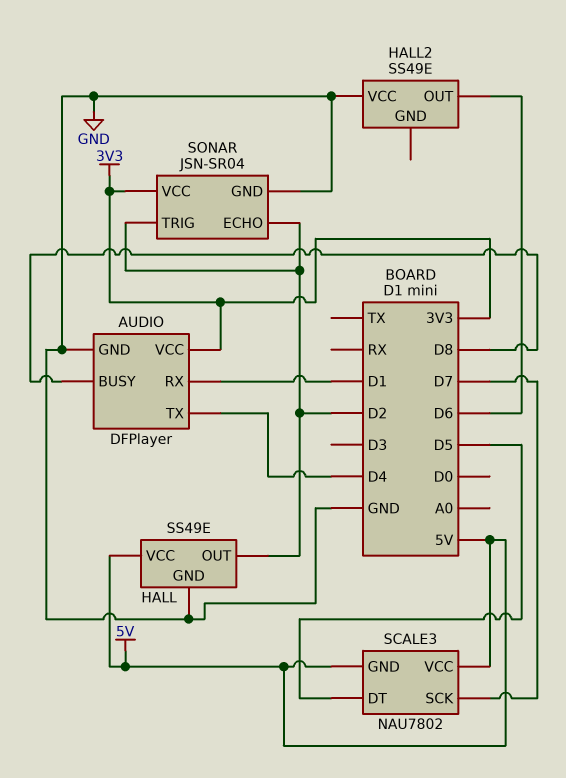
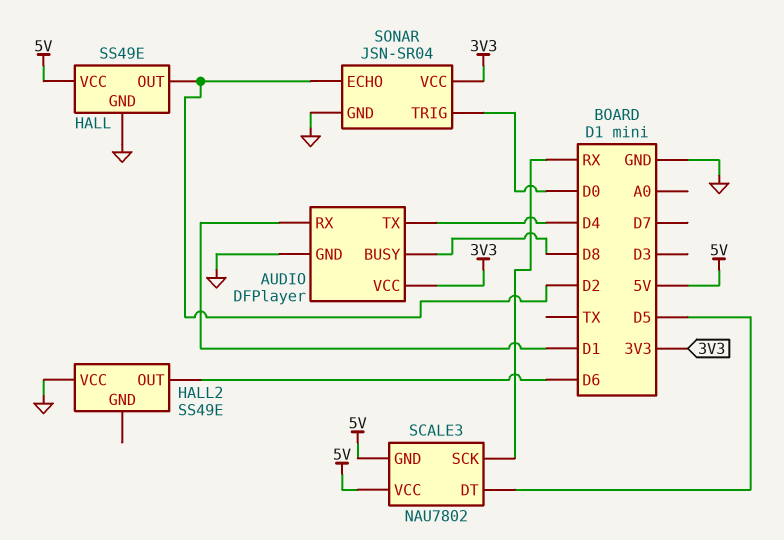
SCALE3 pin SCK: D7 -> RX
SONAR pin TRIG: D2 -> D0

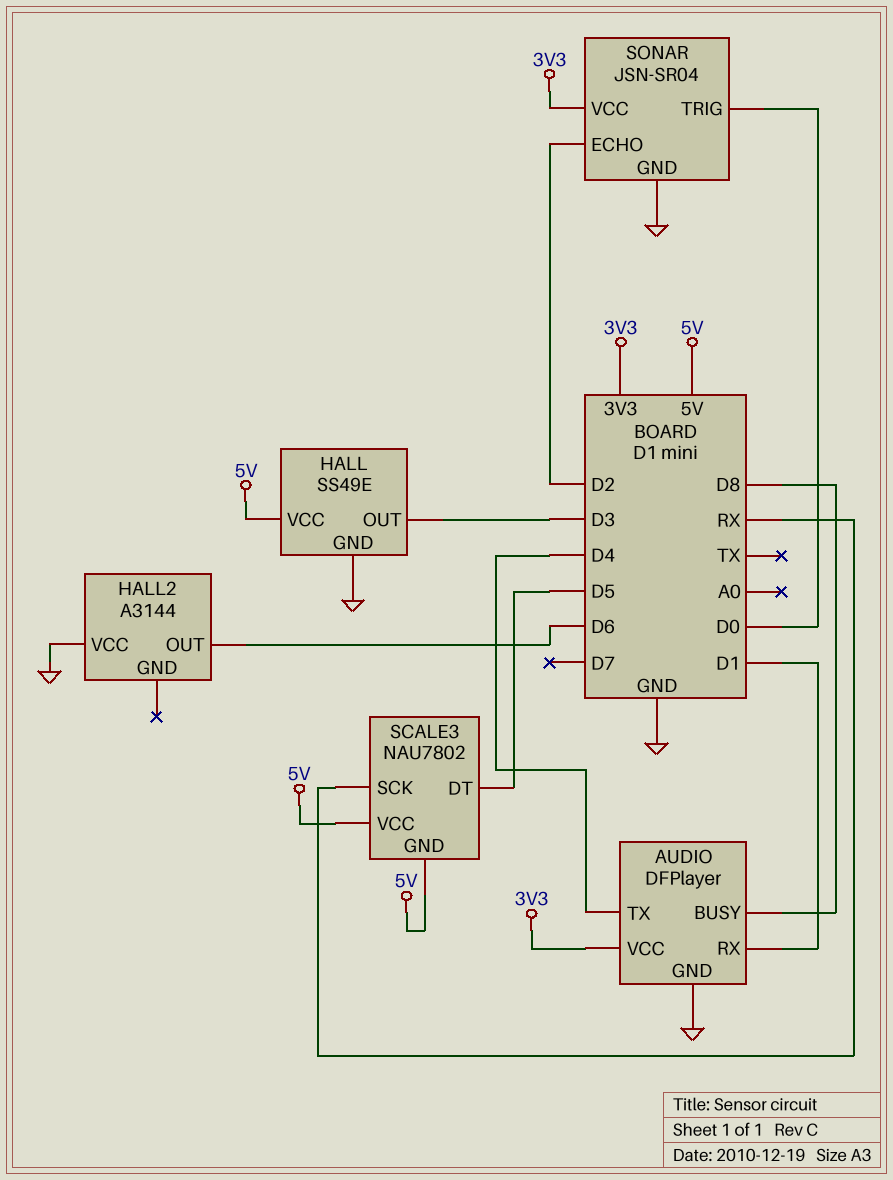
HALL pin OUT: D2 -> D3
HALL2: SS49E -> A3144

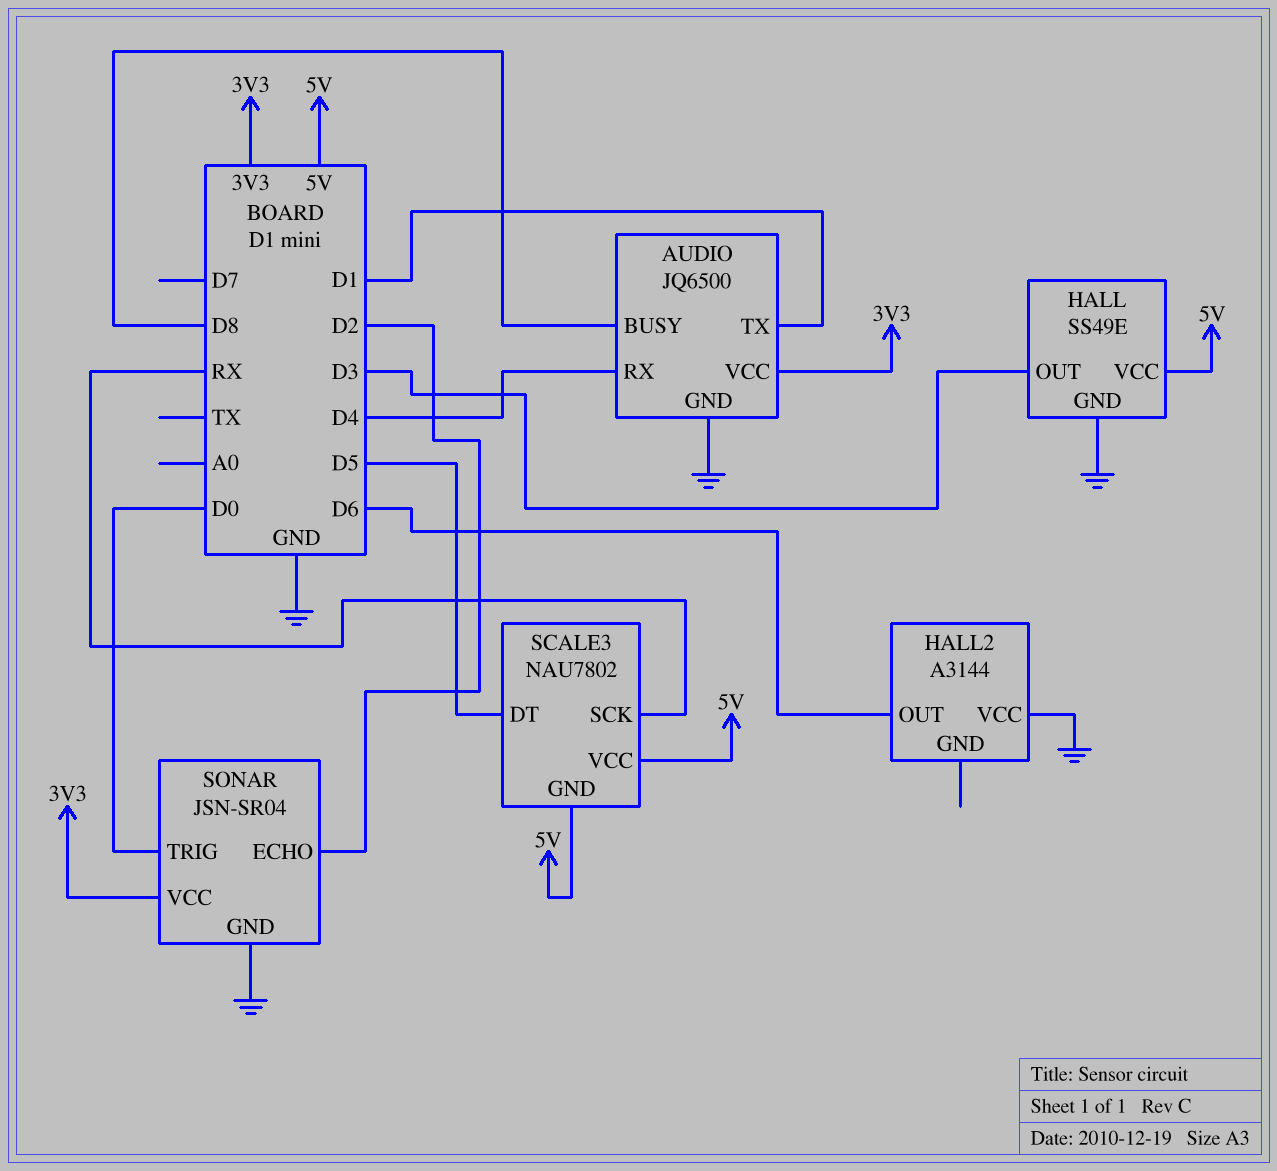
AUDIO: DFPlayer -> JQ6500
AUDIO pin RX: D1 -> D4
AUDIO pin TX: D4 -> D1

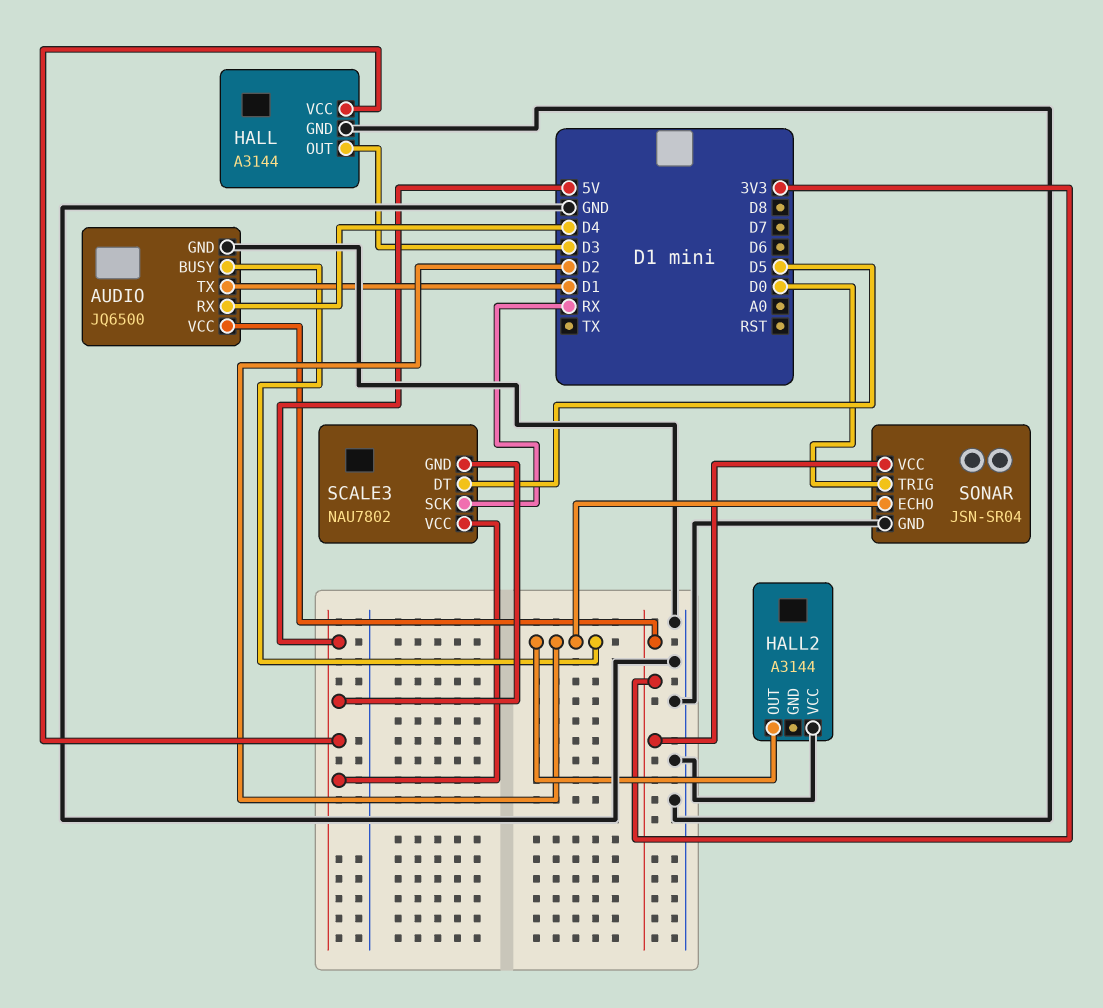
AUDIO pin BUSY: D8 -> D2
HALL: SS49E -> A3144
HALL2 pin OUT: D6 -> D2

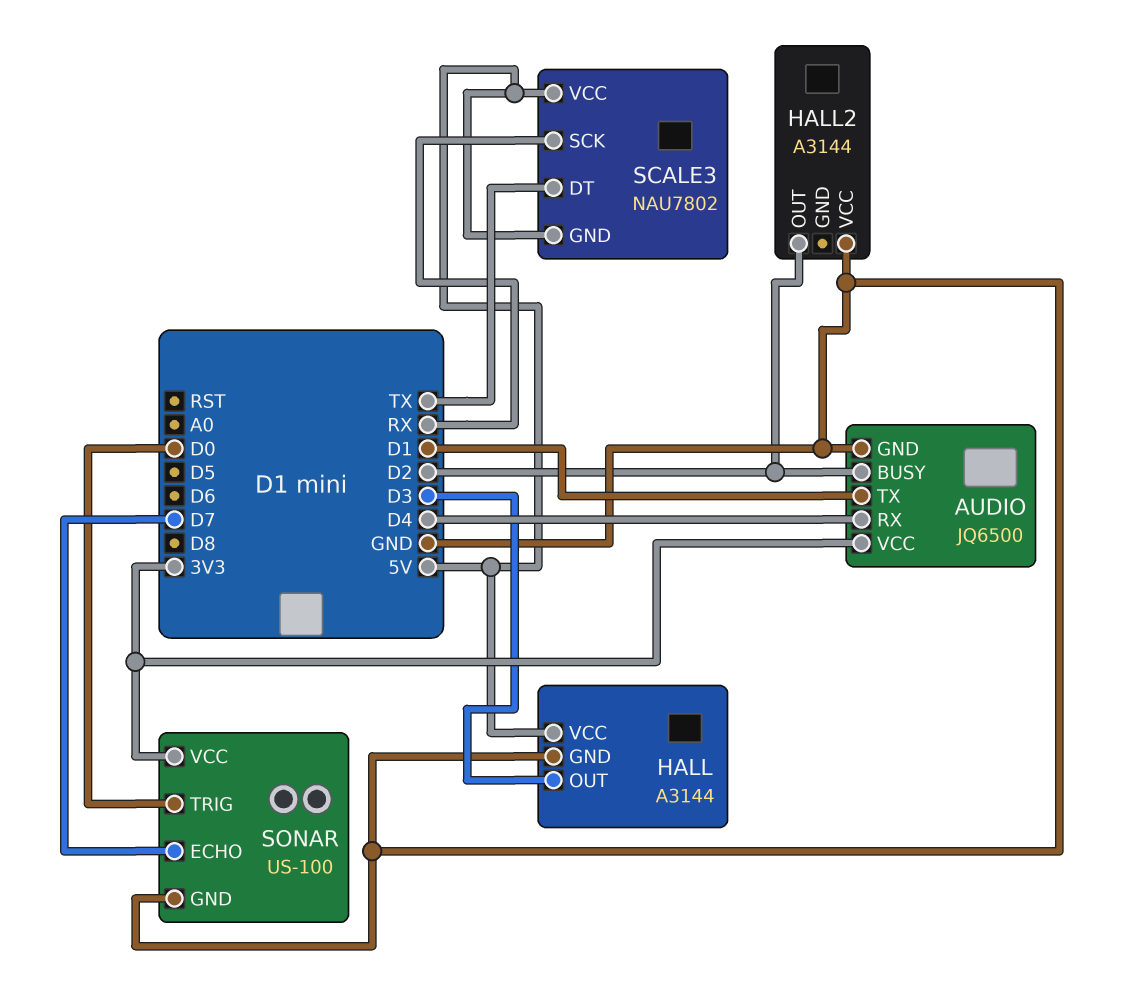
SCALE3 pin DT: D5 -> TX
SONAR: JSN-SR04 -> US-100
SONAR pin ECHO: D2 -> D7

